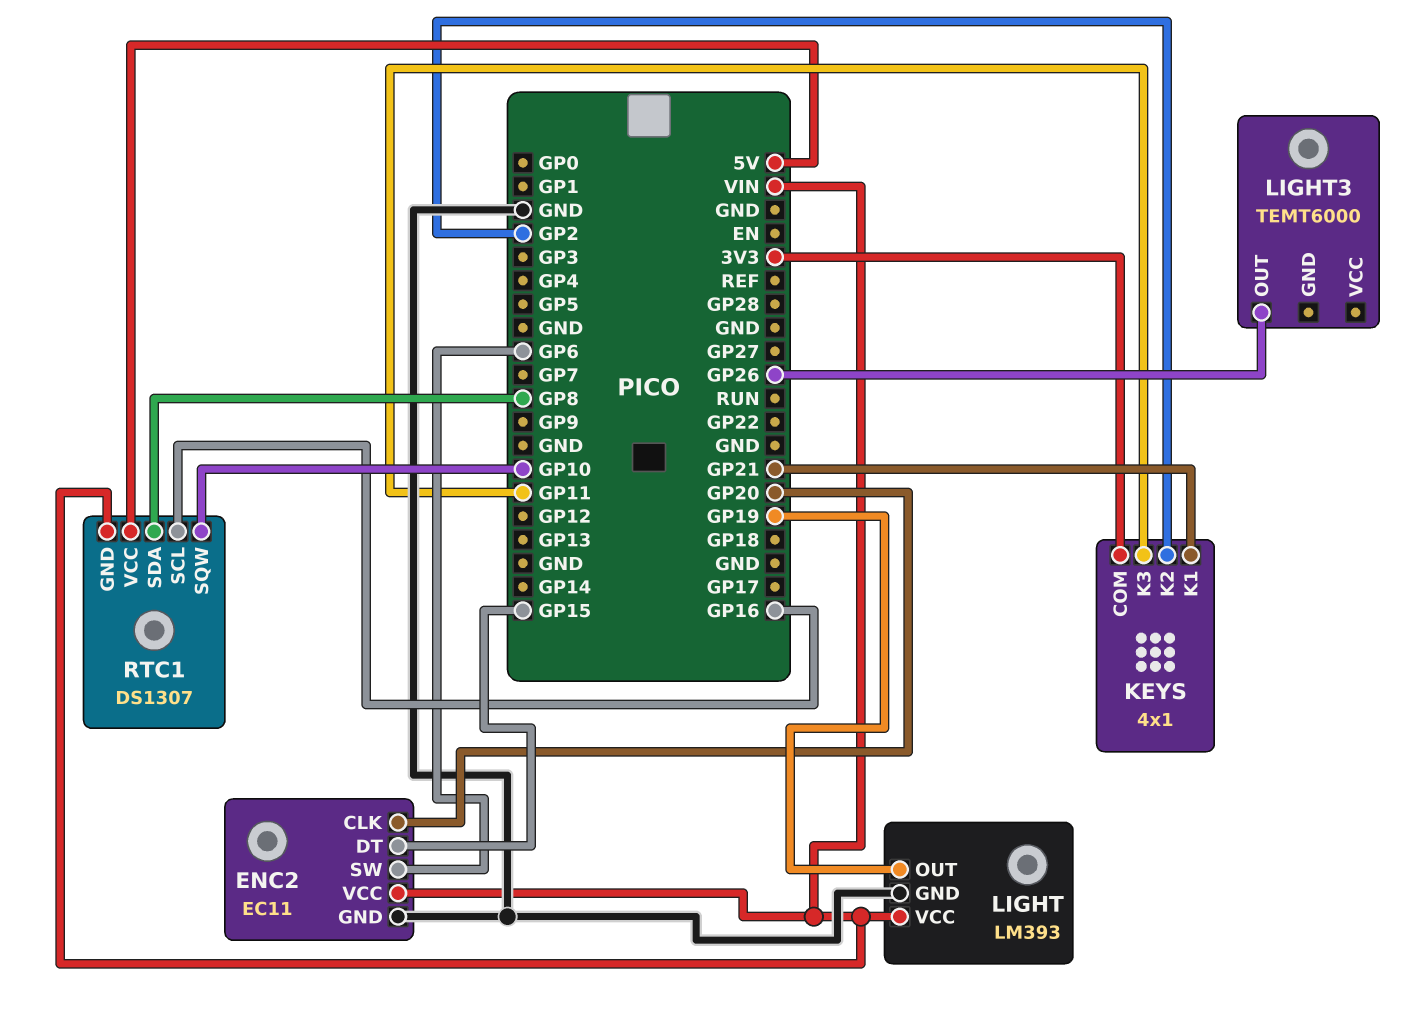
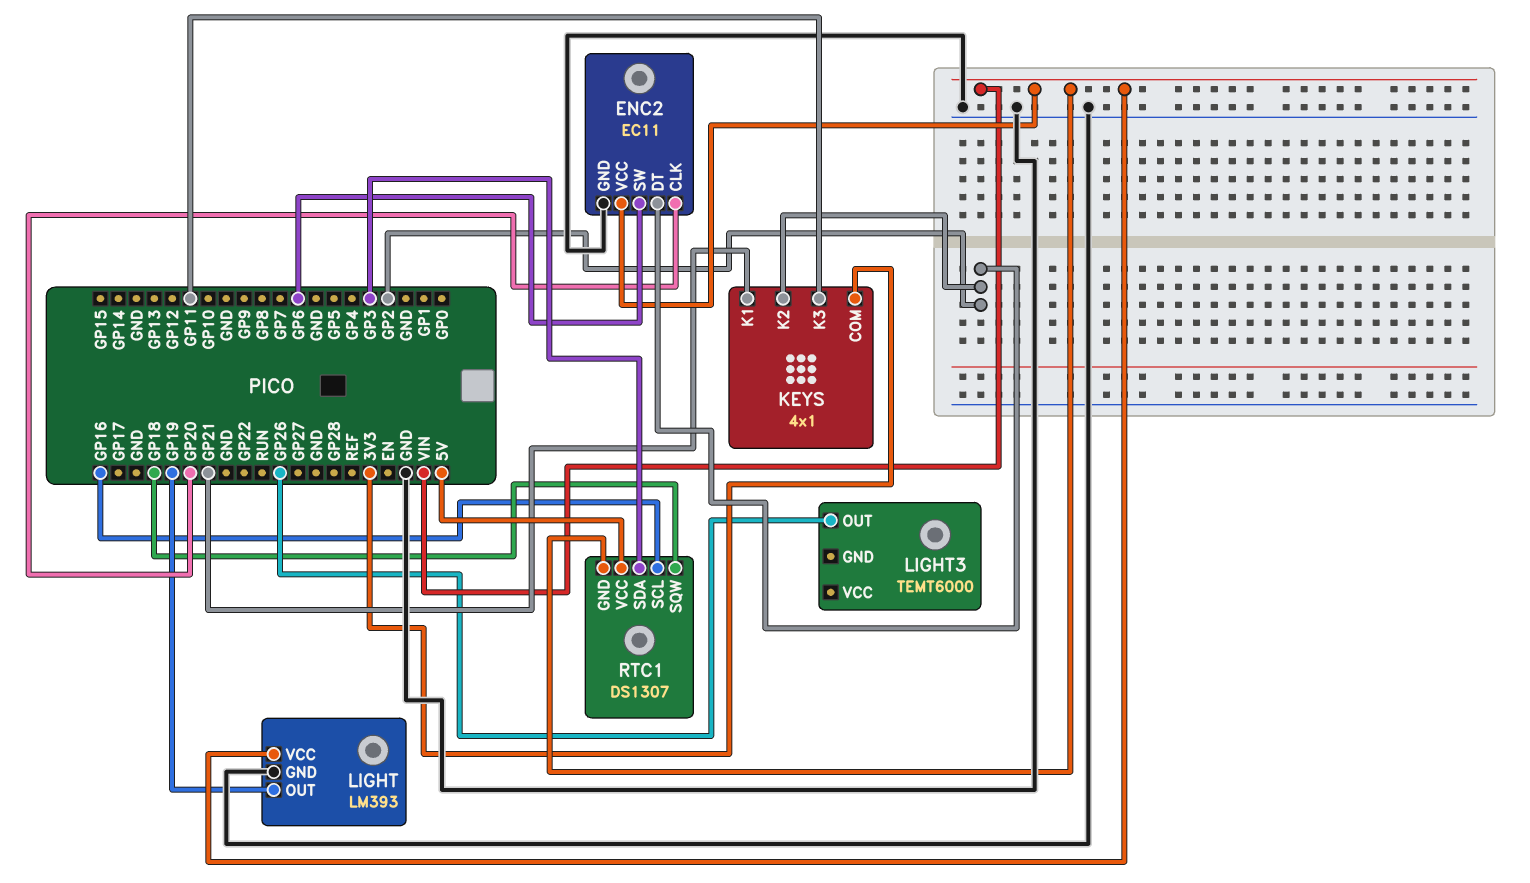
ENC2 pin DT: GP15 -> GP2
RTC1 pin SDA: GP8 -> GP3
RTC1 pin SQW: GP10 -> GP18

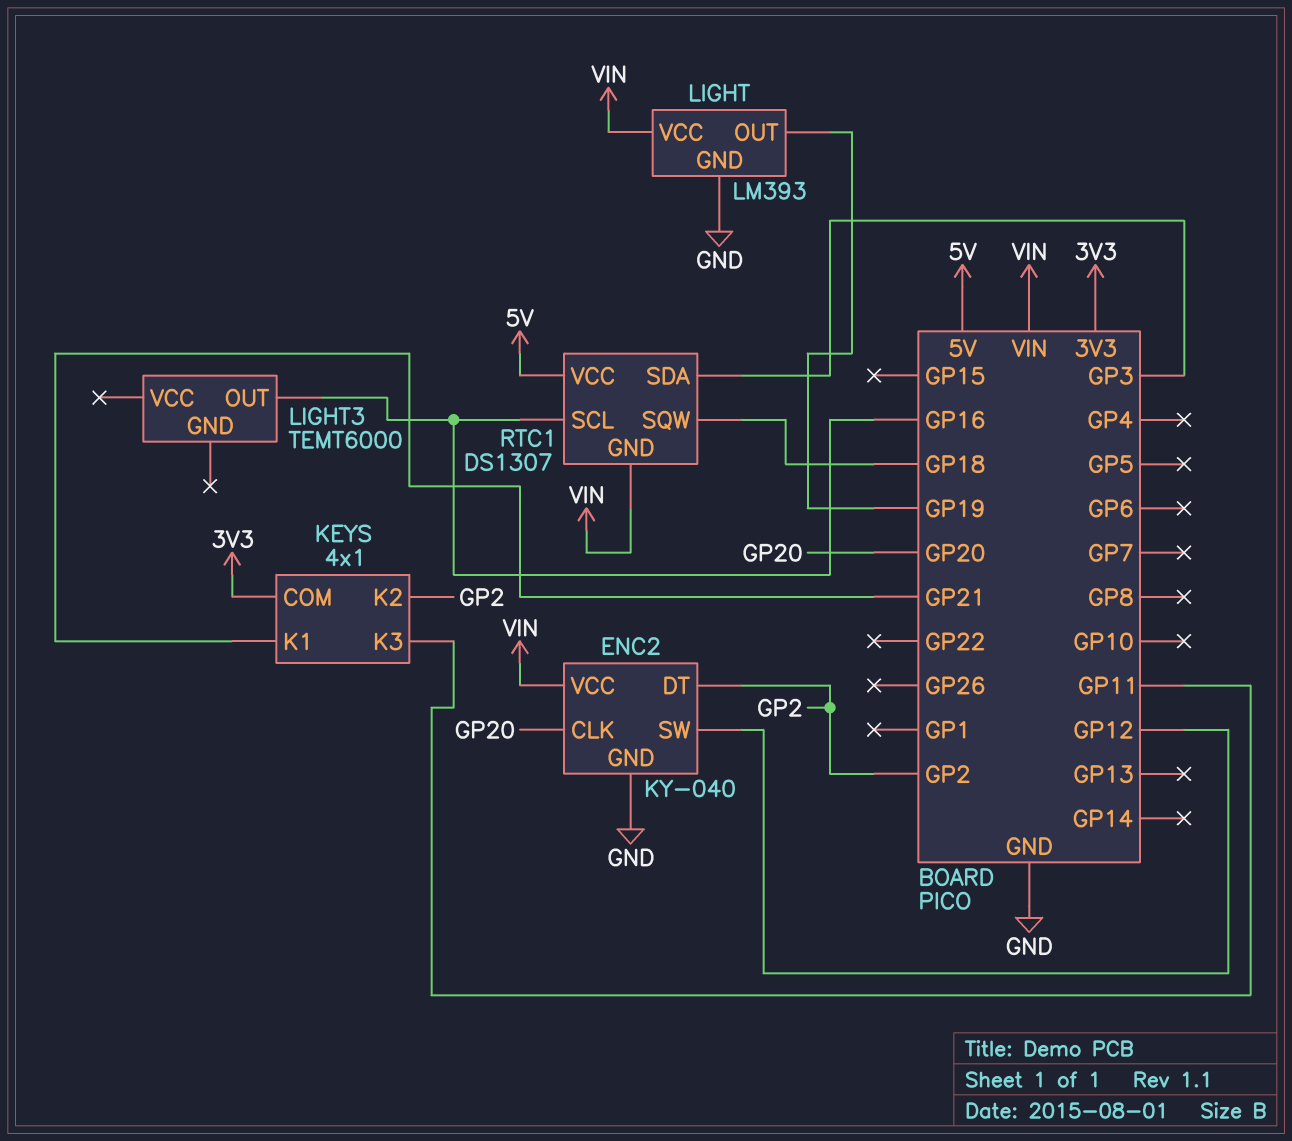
ENC2: EC11 -> KY-040
ENC2 pin SW: GP6 -> GP12
LIGHT3 pin OUT: GP26 -> GP16

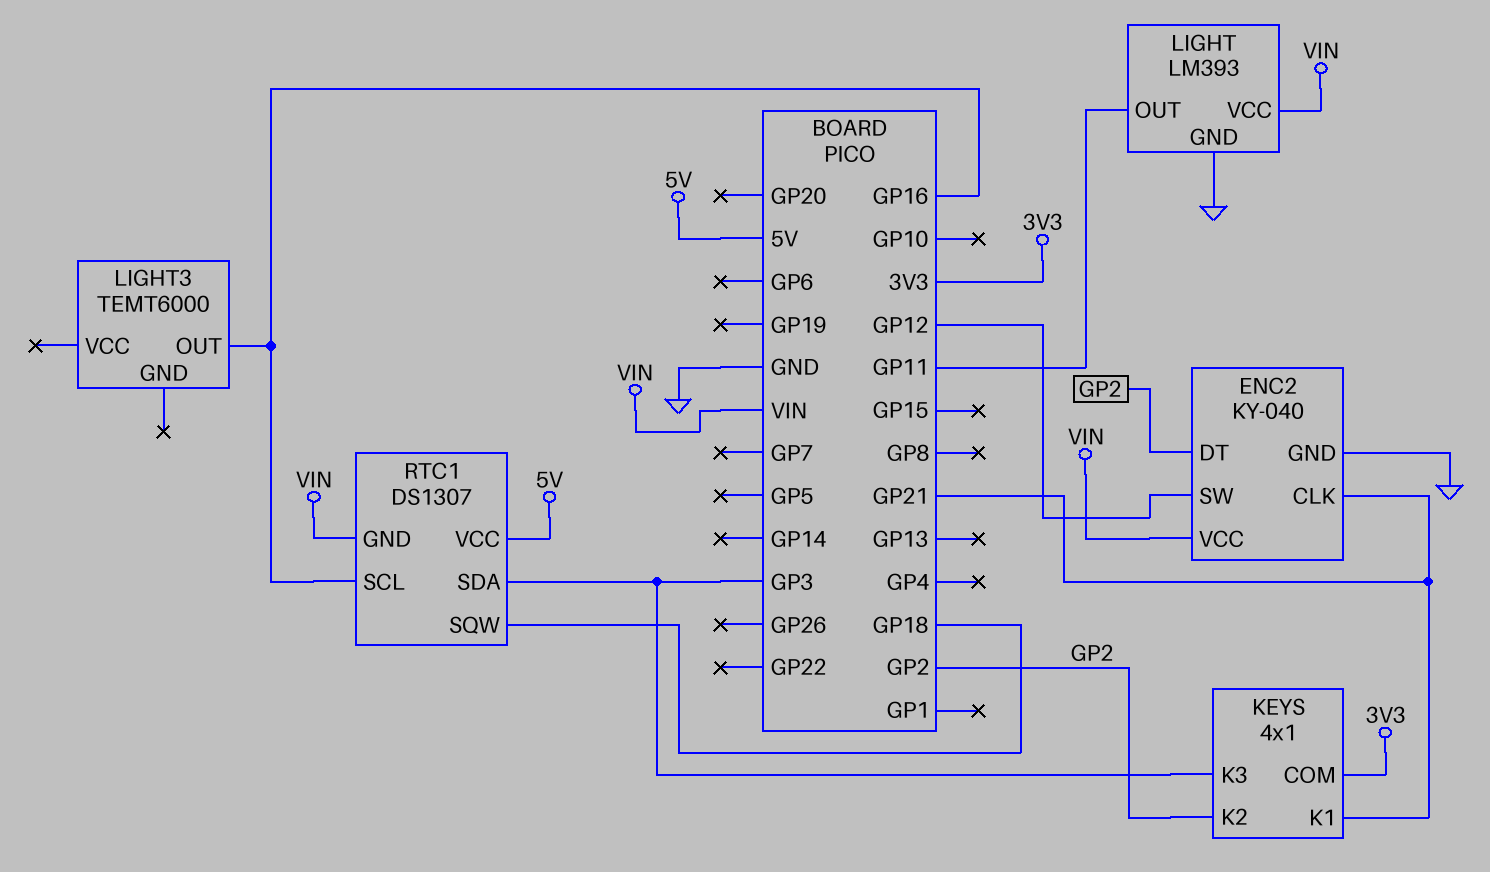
ENC2 pin CLK: GP20 -> GP21
KEYS pin K3: GP11 -> GP3
LIGHT pin OUT: GP19 -> GP11

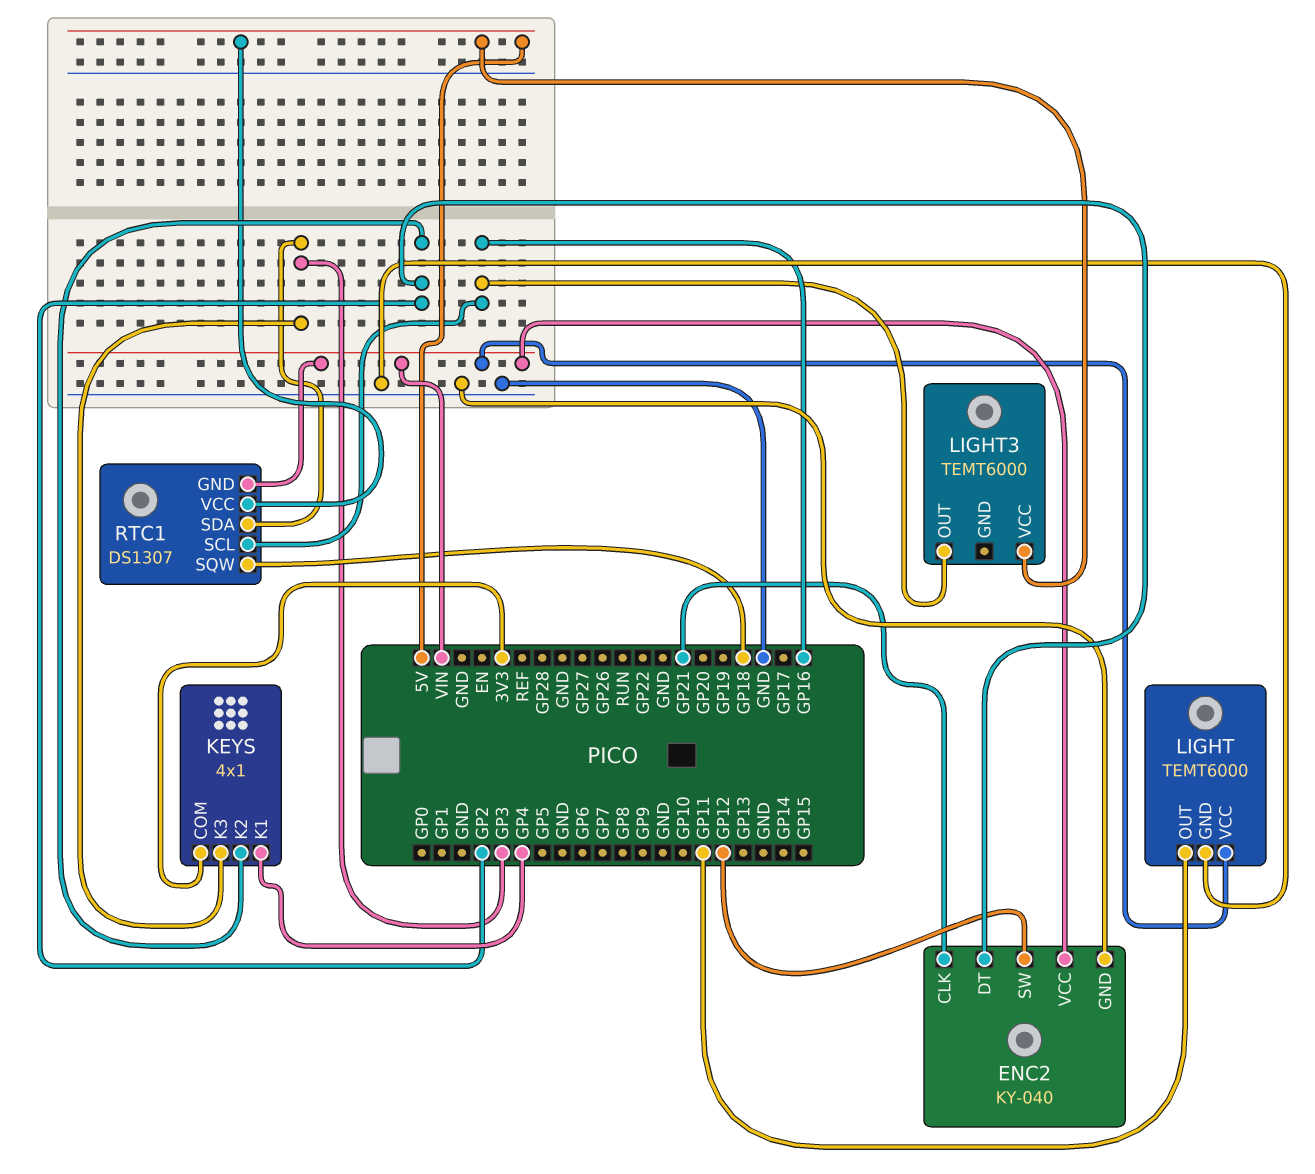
KEYS pin K1: GP21 -> GP4
LIGHT: LM393 -> TEMT6000
LIGHT3 pin VCC: none -> 5V

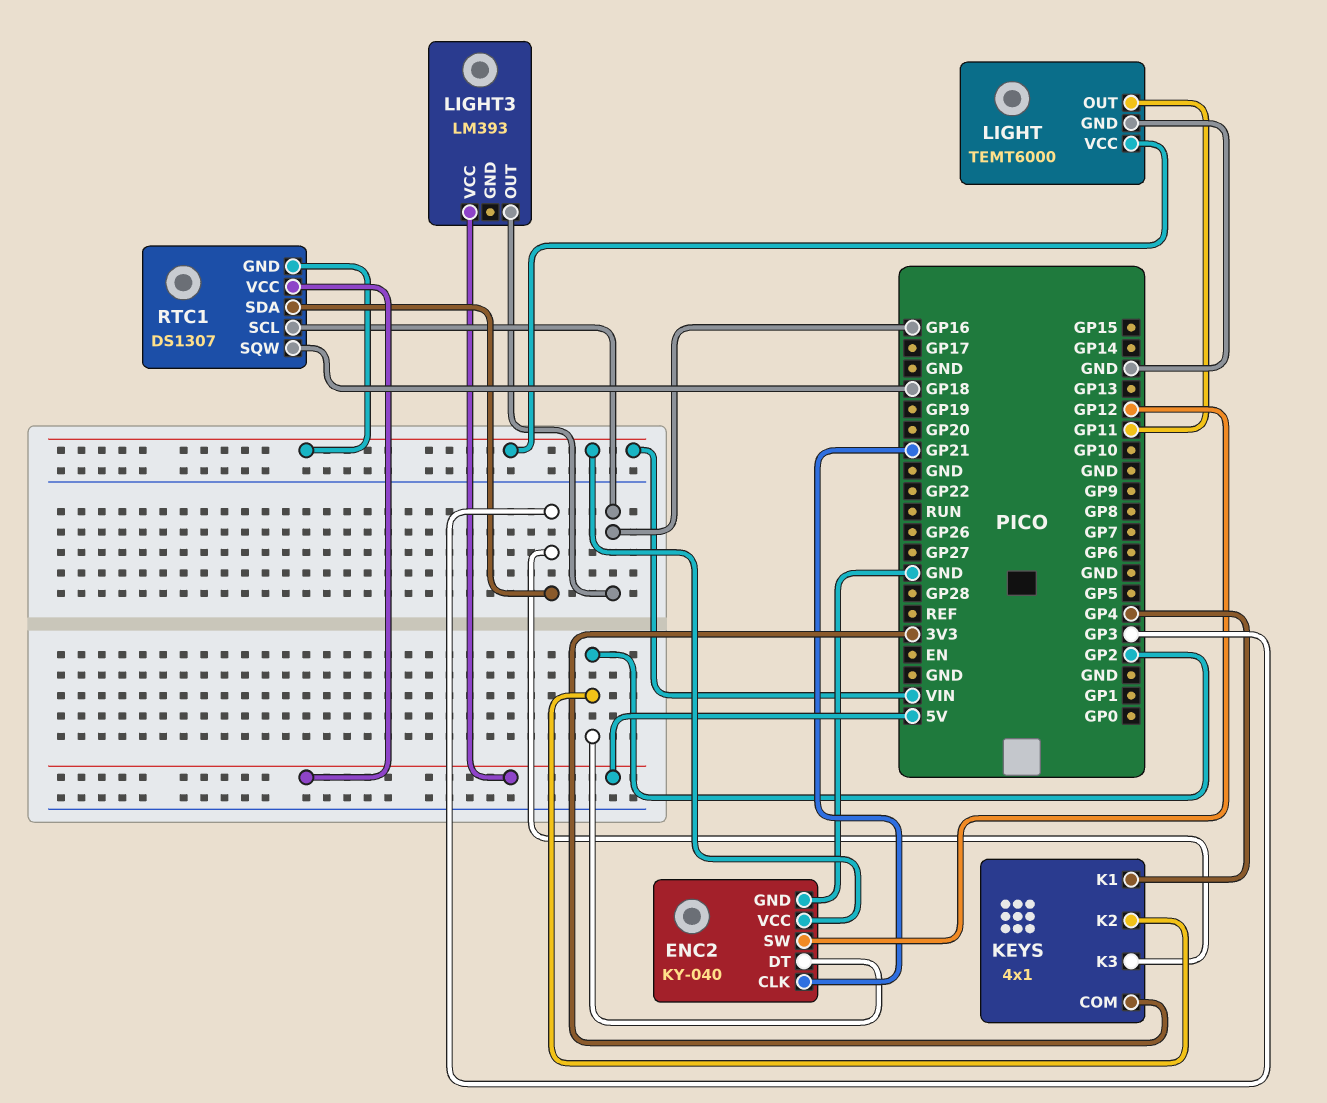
LIGHT3: TEMT6000 -> LM393

